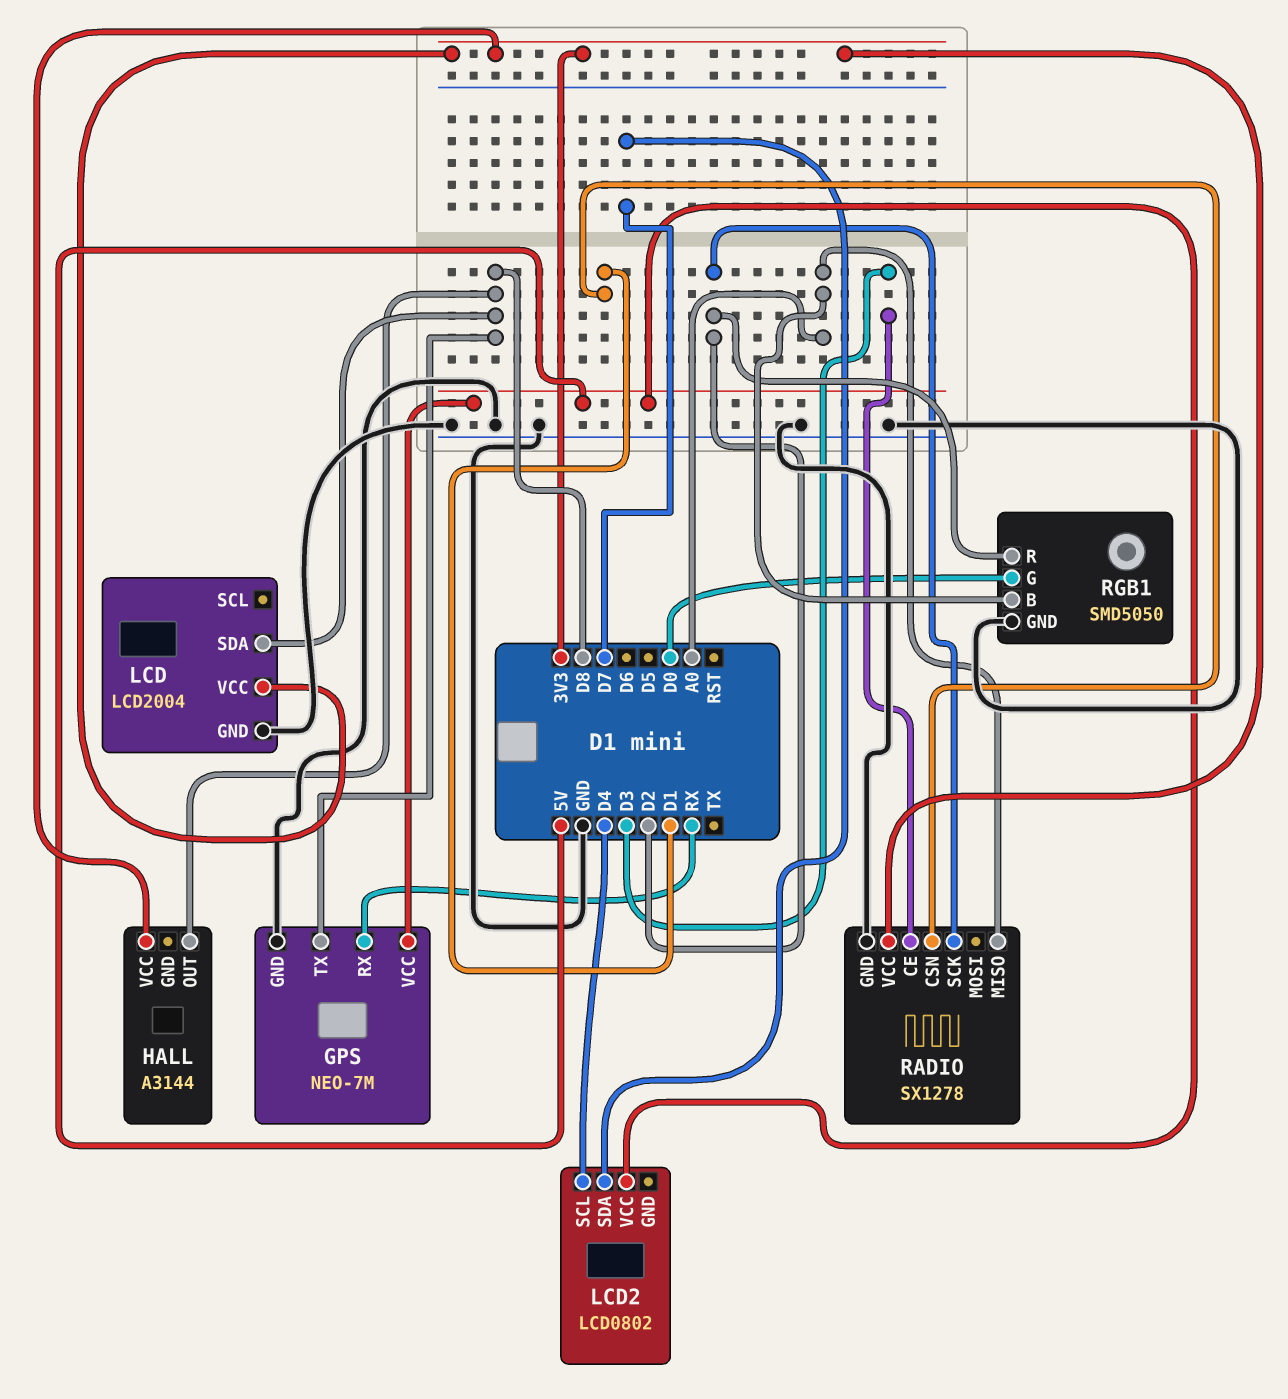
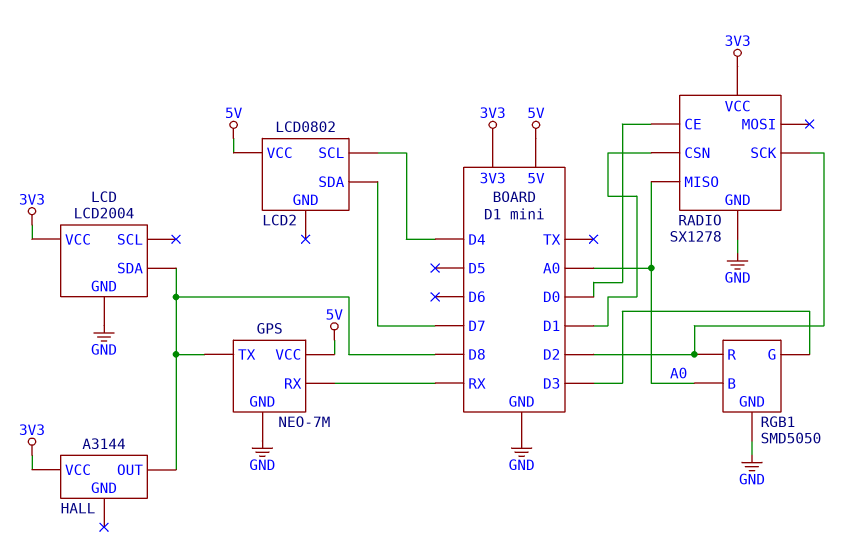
RADIO pin CE: D3 -> D0
RGB1 pin G: D0 -> D3

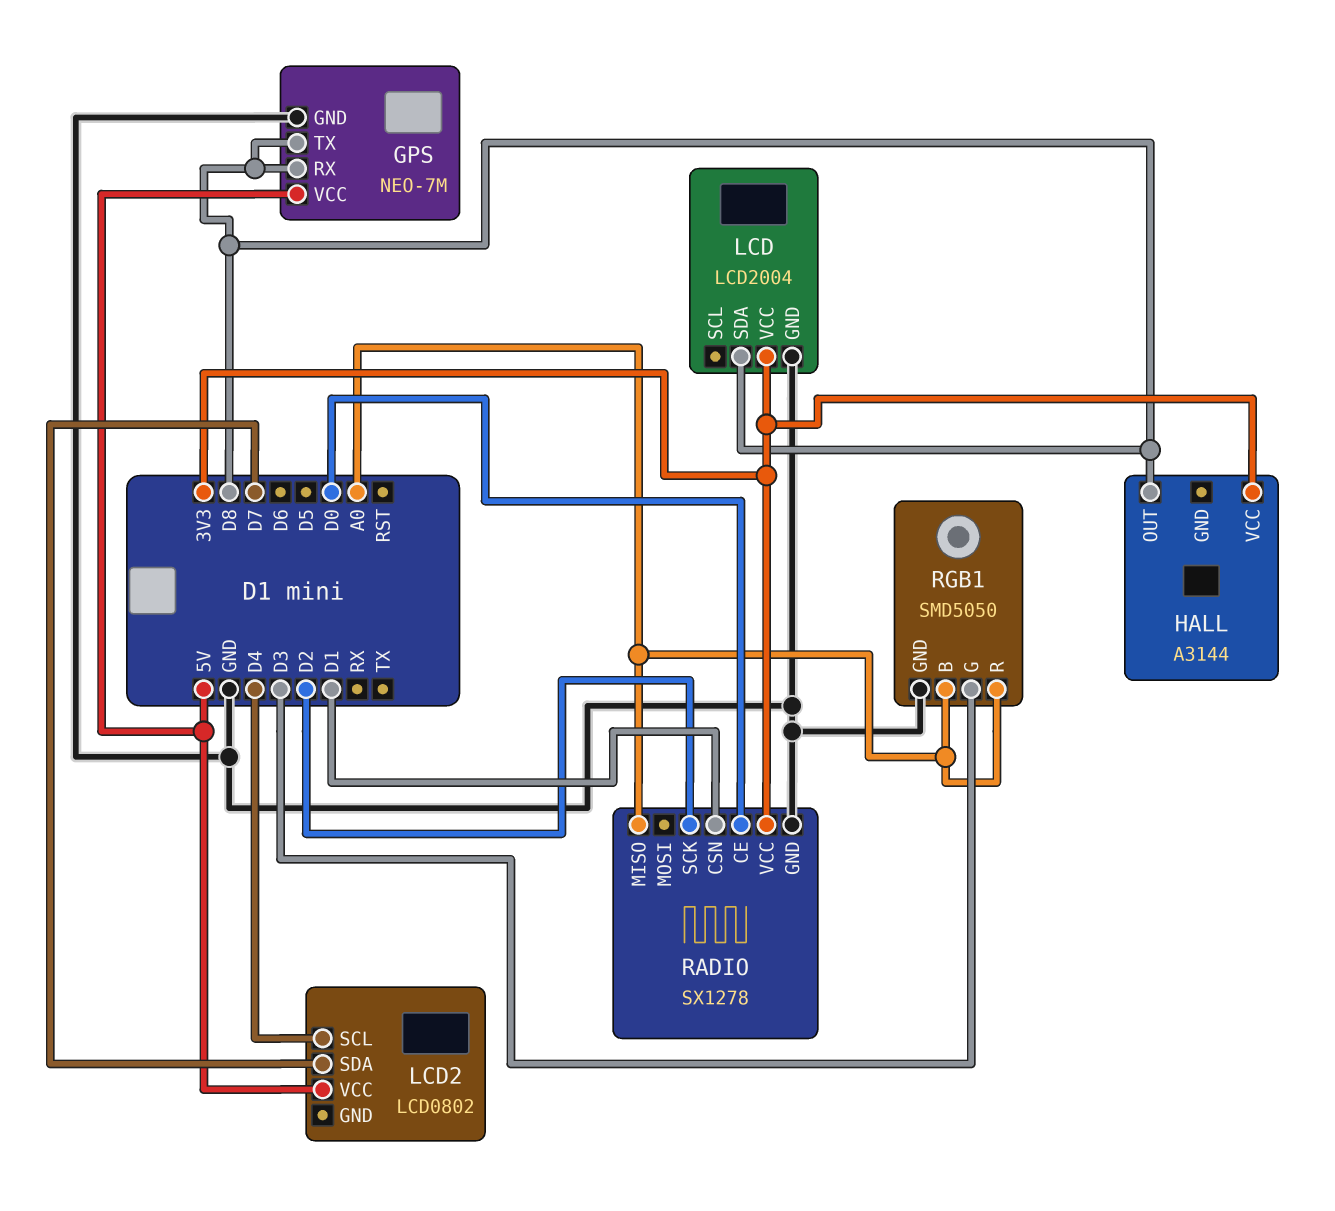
GPS pin RX: RX -> D8
RGB1 pin R: D2 -> A0

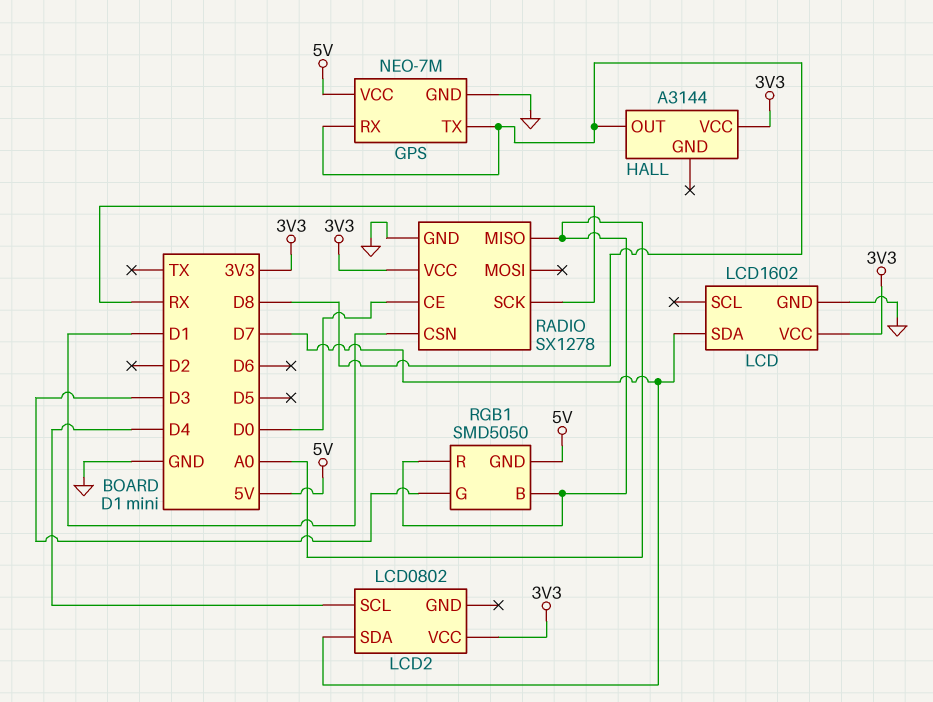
LCD: LCD2004 -> LCD1602
LCD pin SDA: D8 -> D7
LCD2 pin VCC: 5V -> 3V3
RADIO pin SCK: D2 -> RX
RGB1 pin GND: GND -> 5V

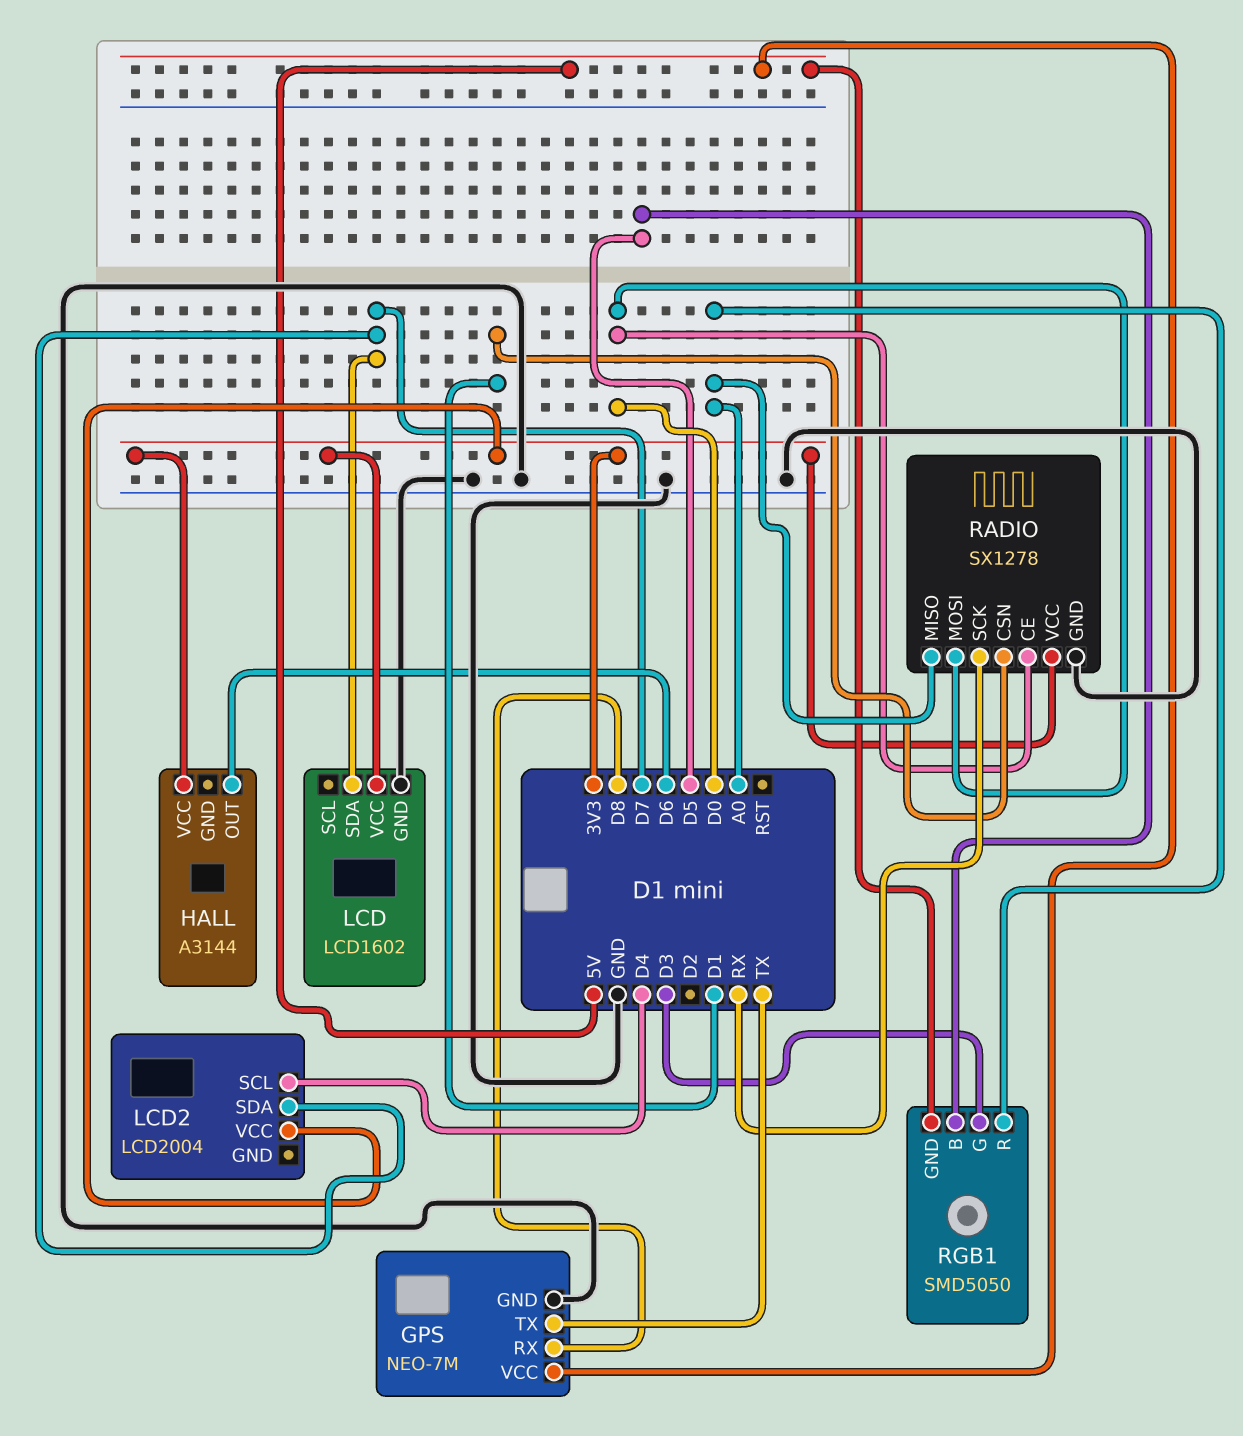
GPS pin TX: D8 -> TX
HALL pin OUT: D8 -> D6
LCD2: LCD0802 -> LCD2004
RADIO pin MOSI: none -> D0
RGB1 pin B: A0 -> D5

